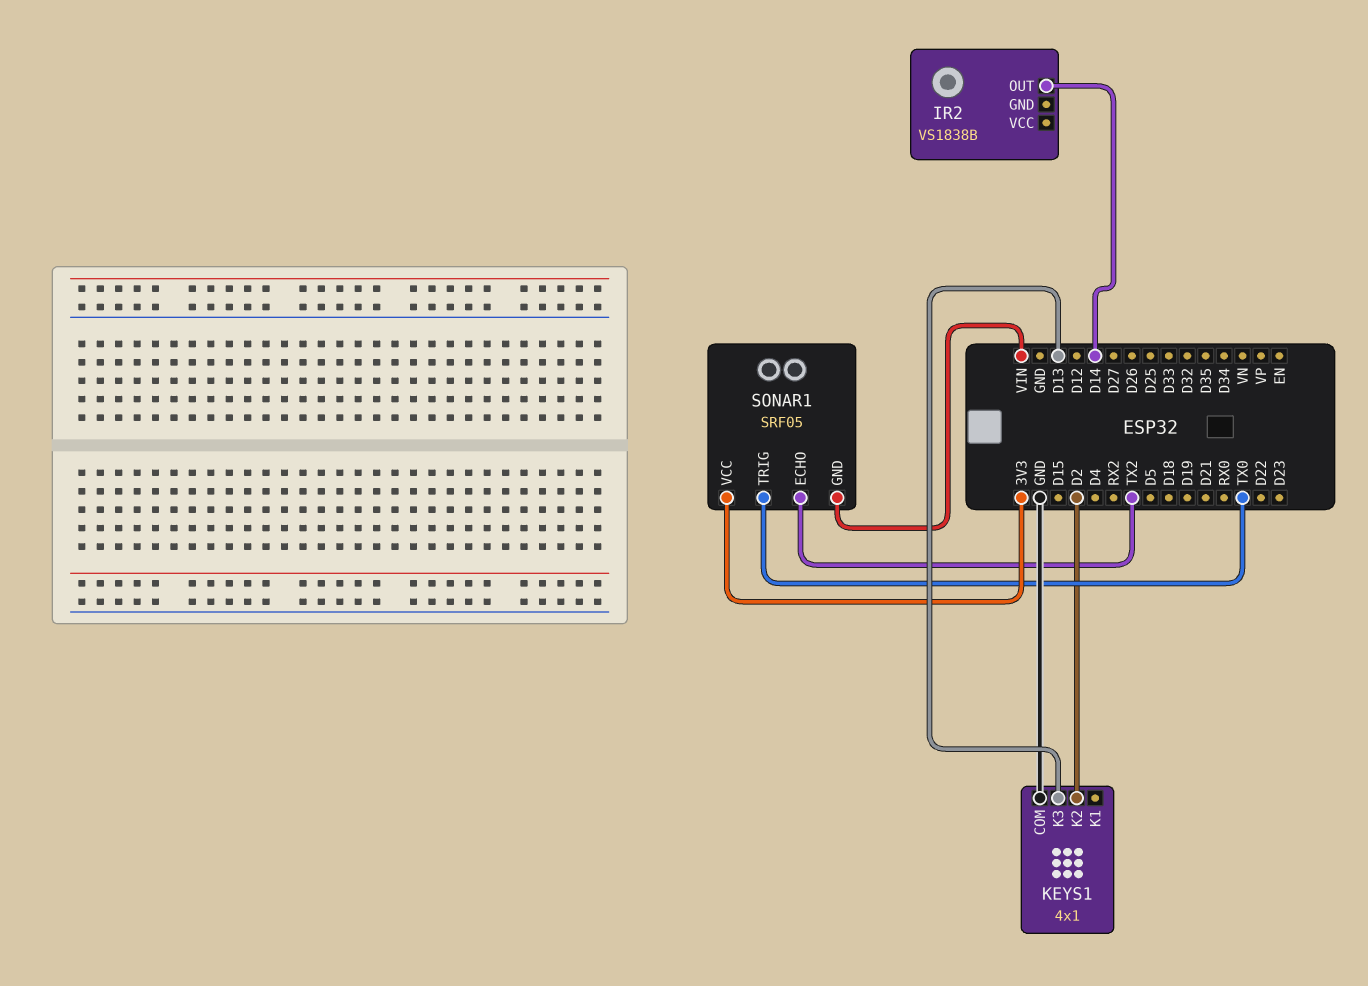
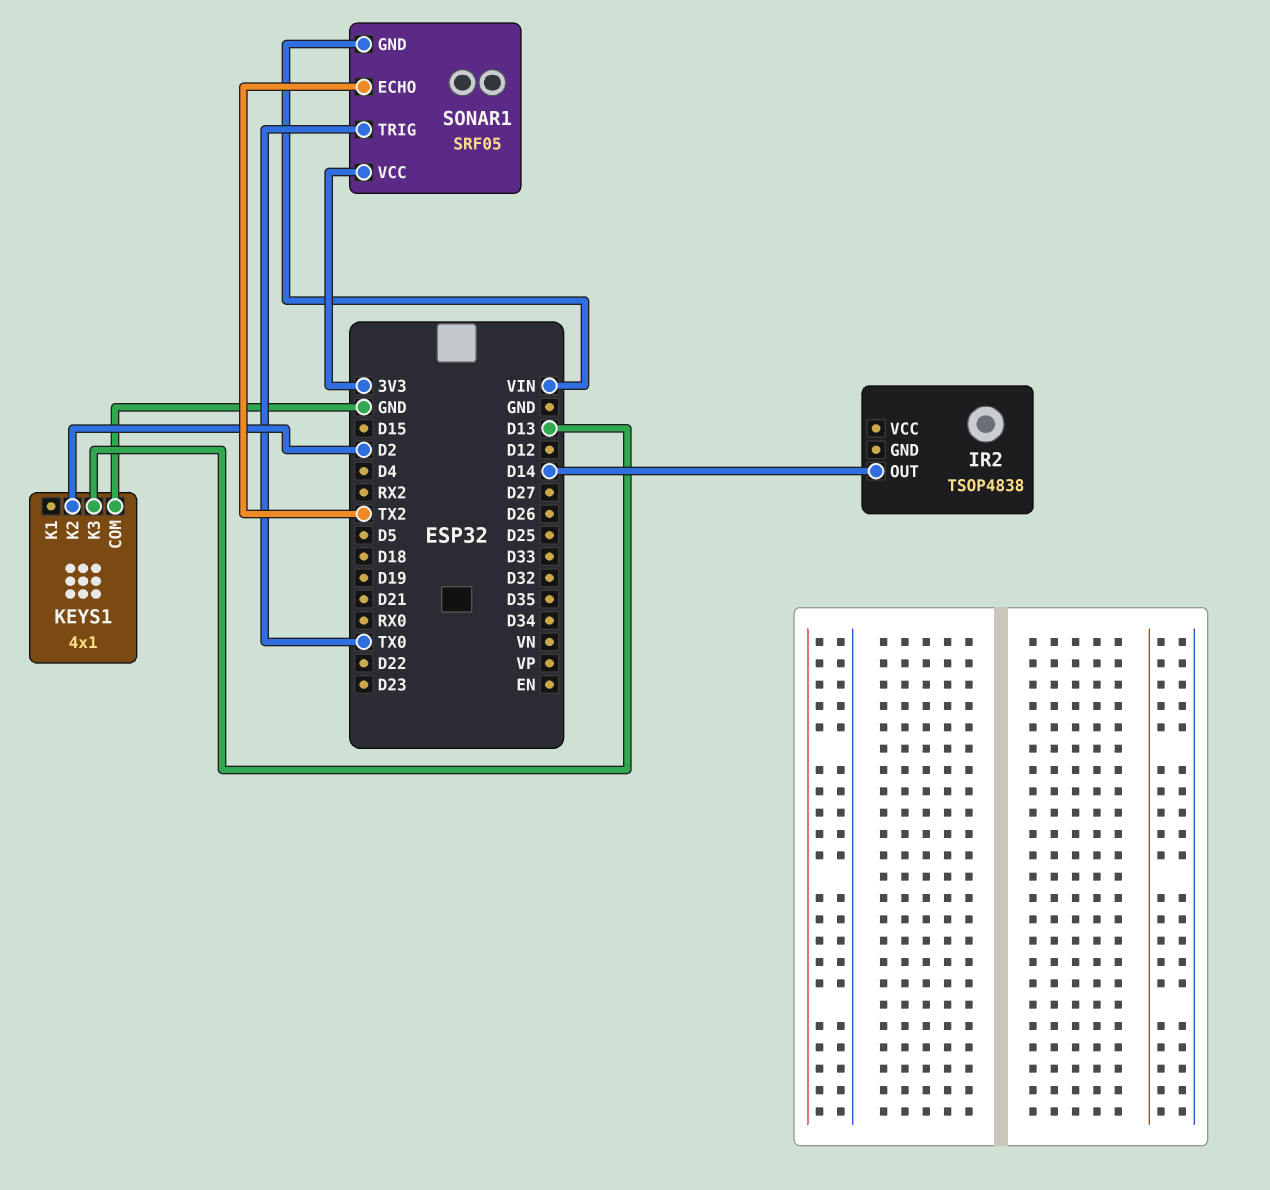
IR2: VS1838B -> TSOP4838

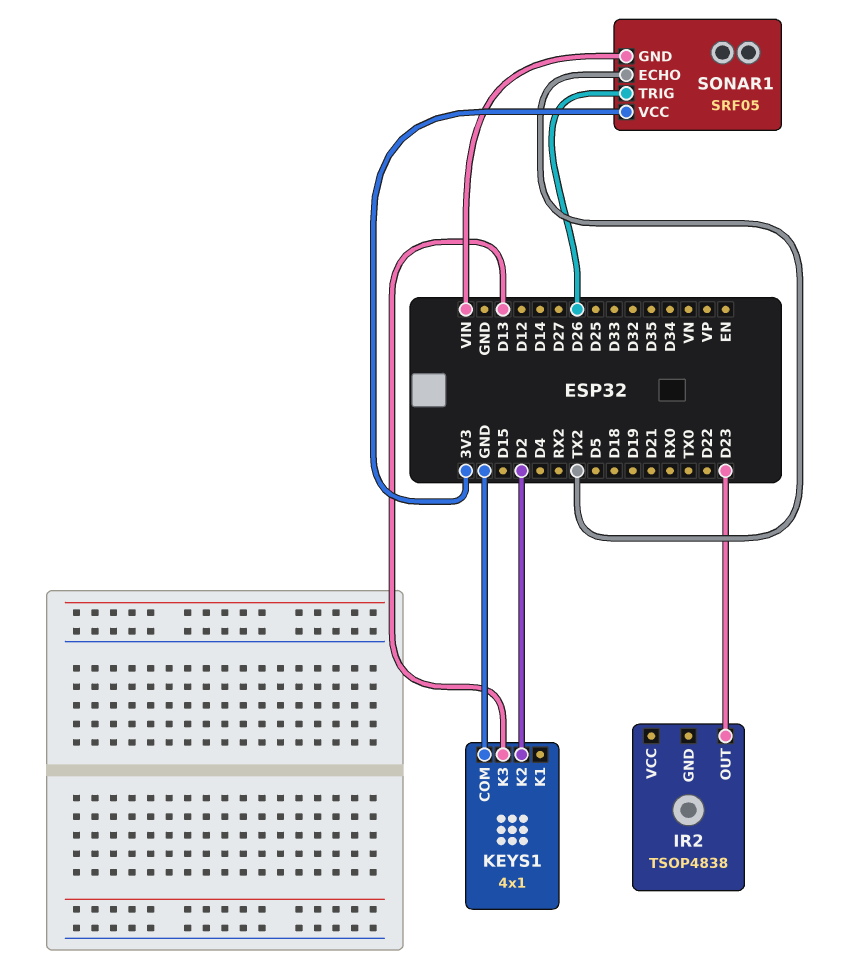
IR2 pin OUT: D14 -> D23
SONAR1 pin TRIG: TX0 -> D26

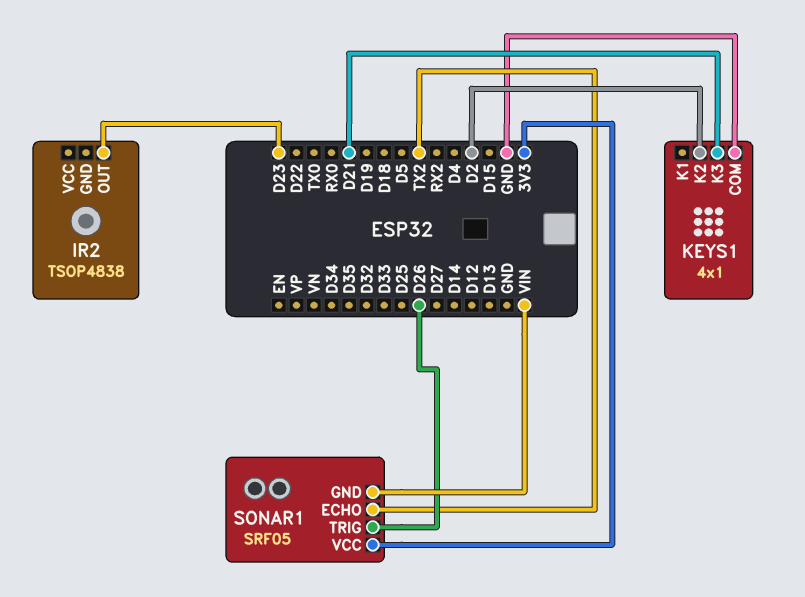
KEYS1 pin K3: D13 -> D21

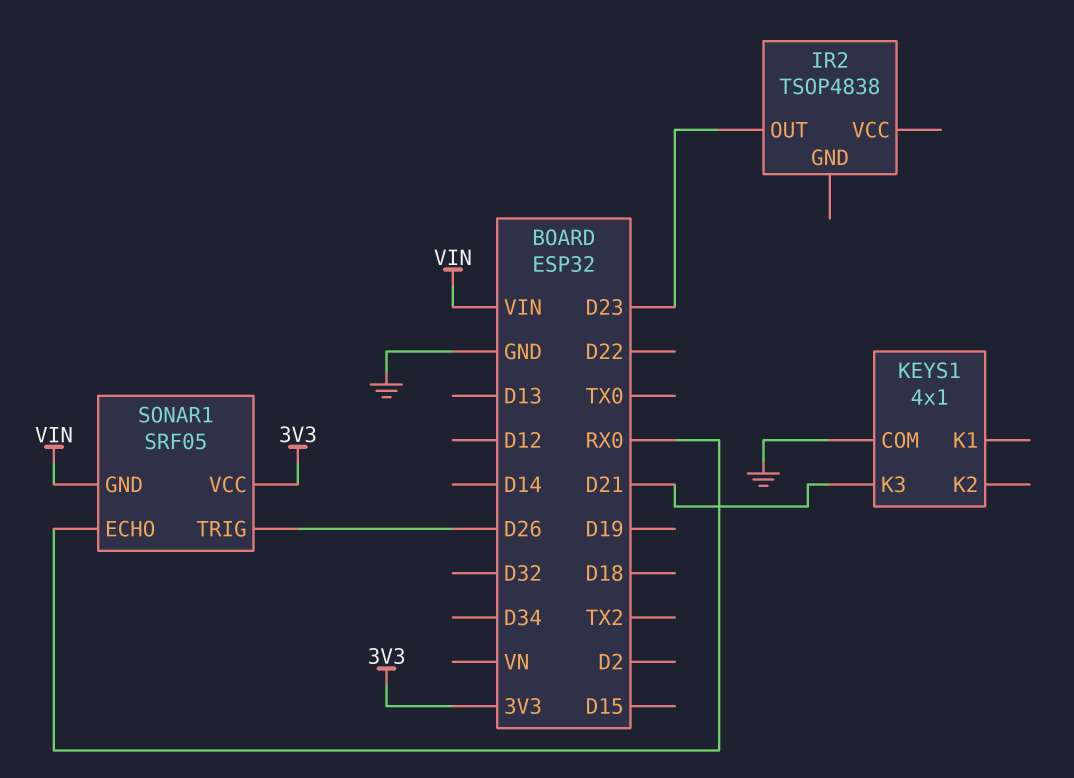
KEYS1 pin K2: D2 -> none
SONAR1 pin ECHO: TX2 -> RX0

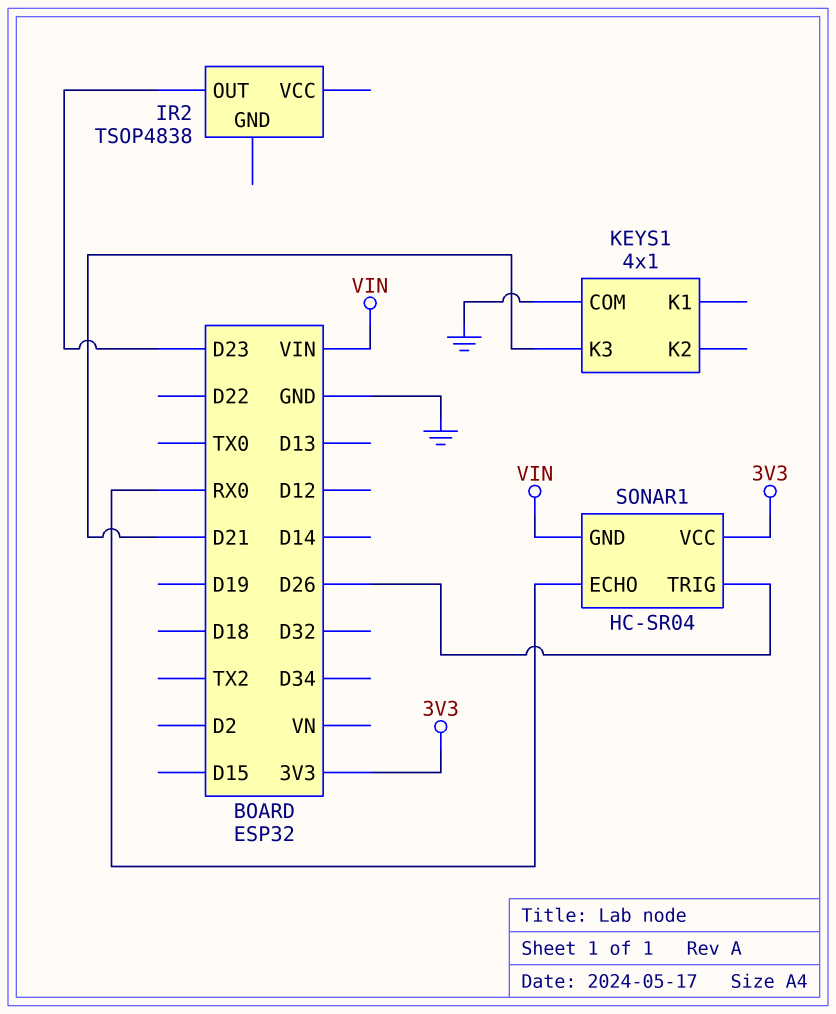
SONAR1: SRF05 -> HC-SR04

